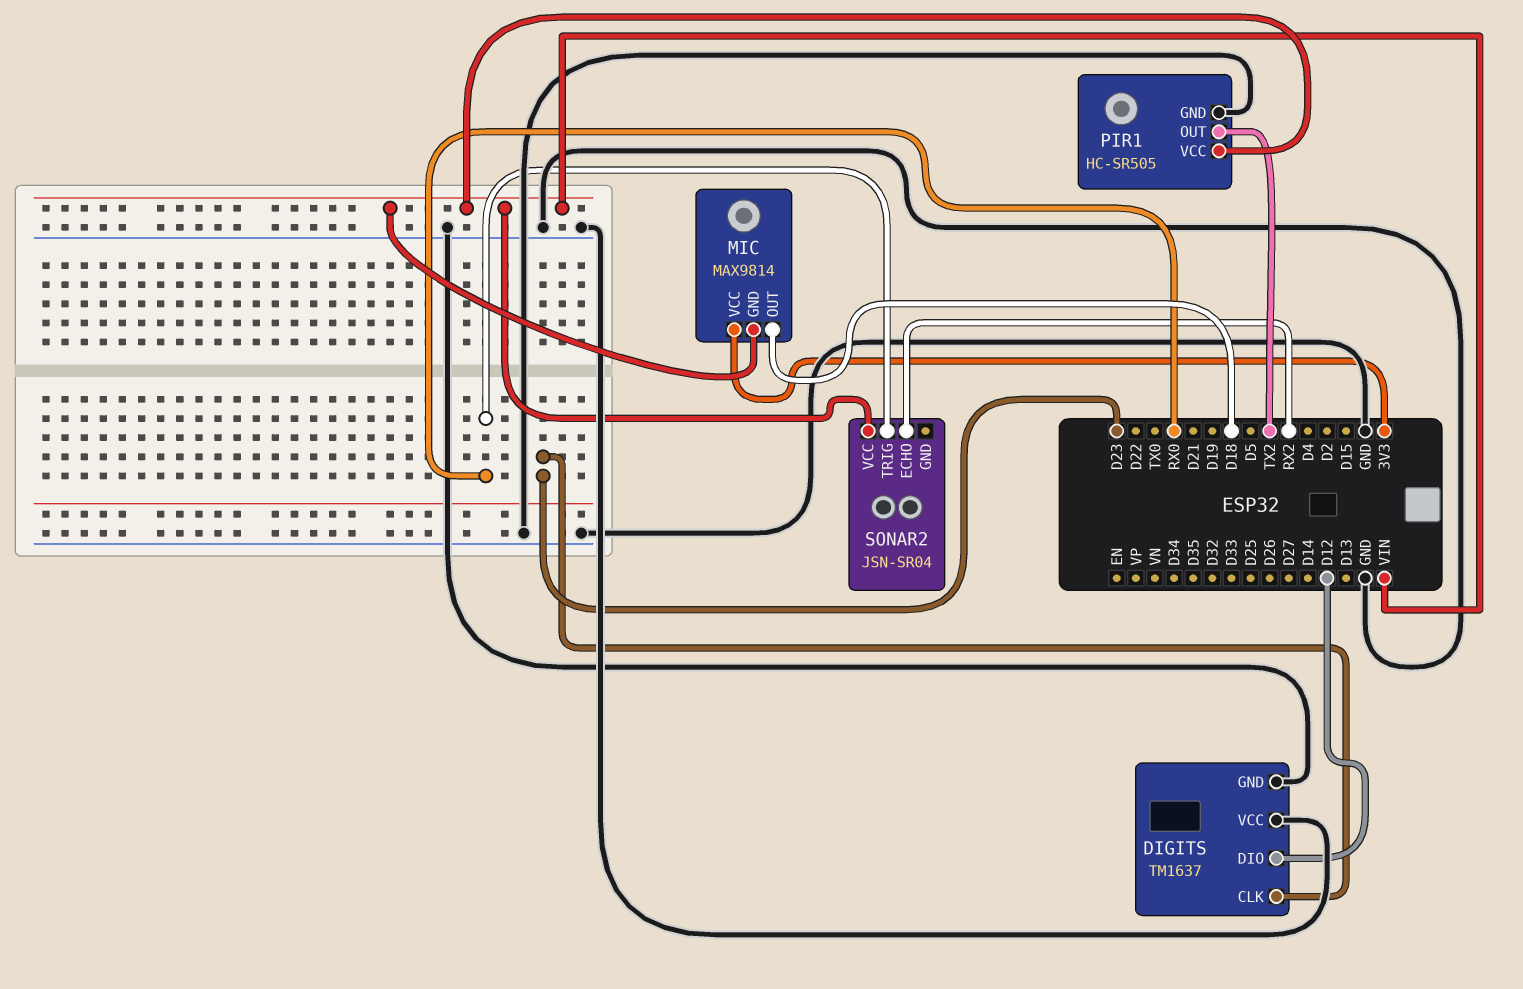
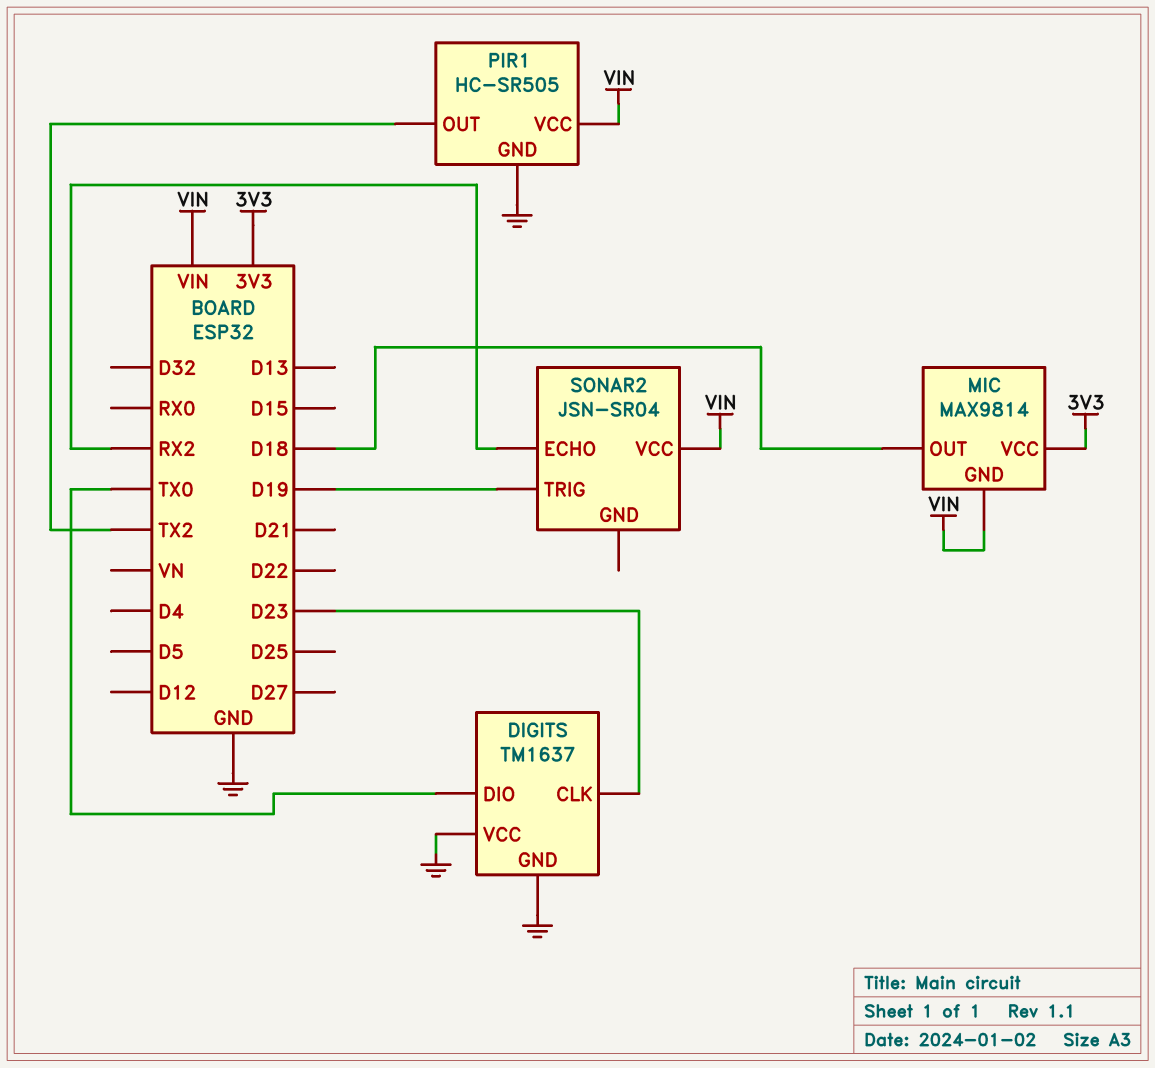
DIGITS pin DIO: D12 -> TX0
SONAR2 pin TRIG: RX0 -> D19

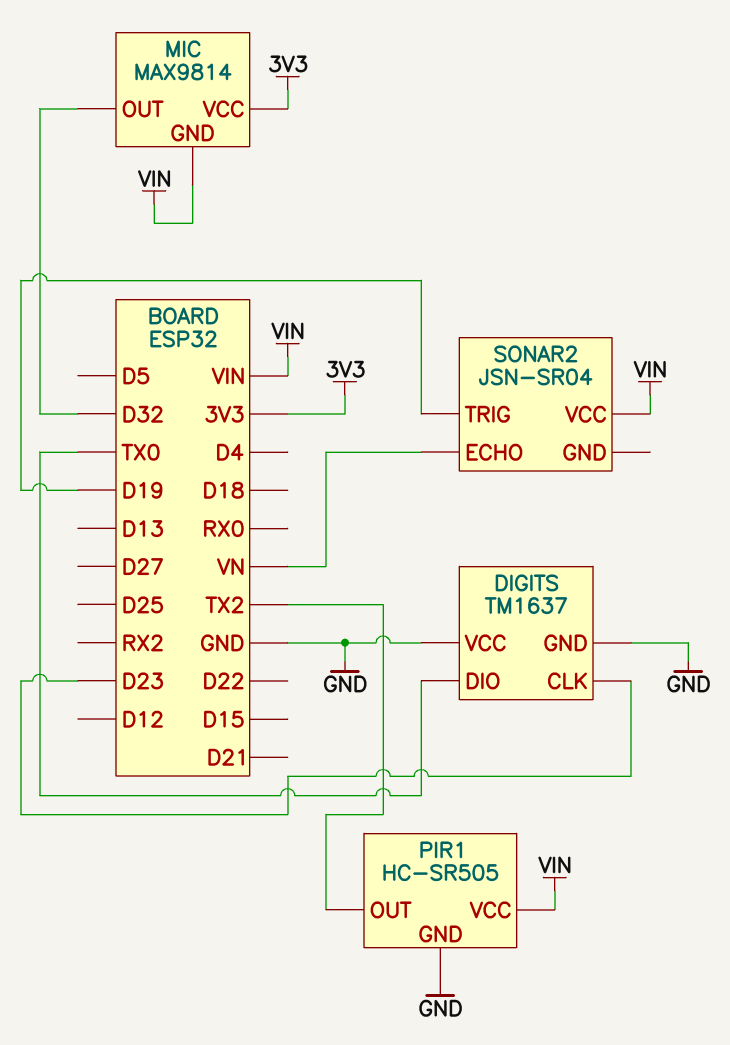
MIC pin OUT: D18 -> D32
SONAR2 pin ECHO: RX2 -> VN

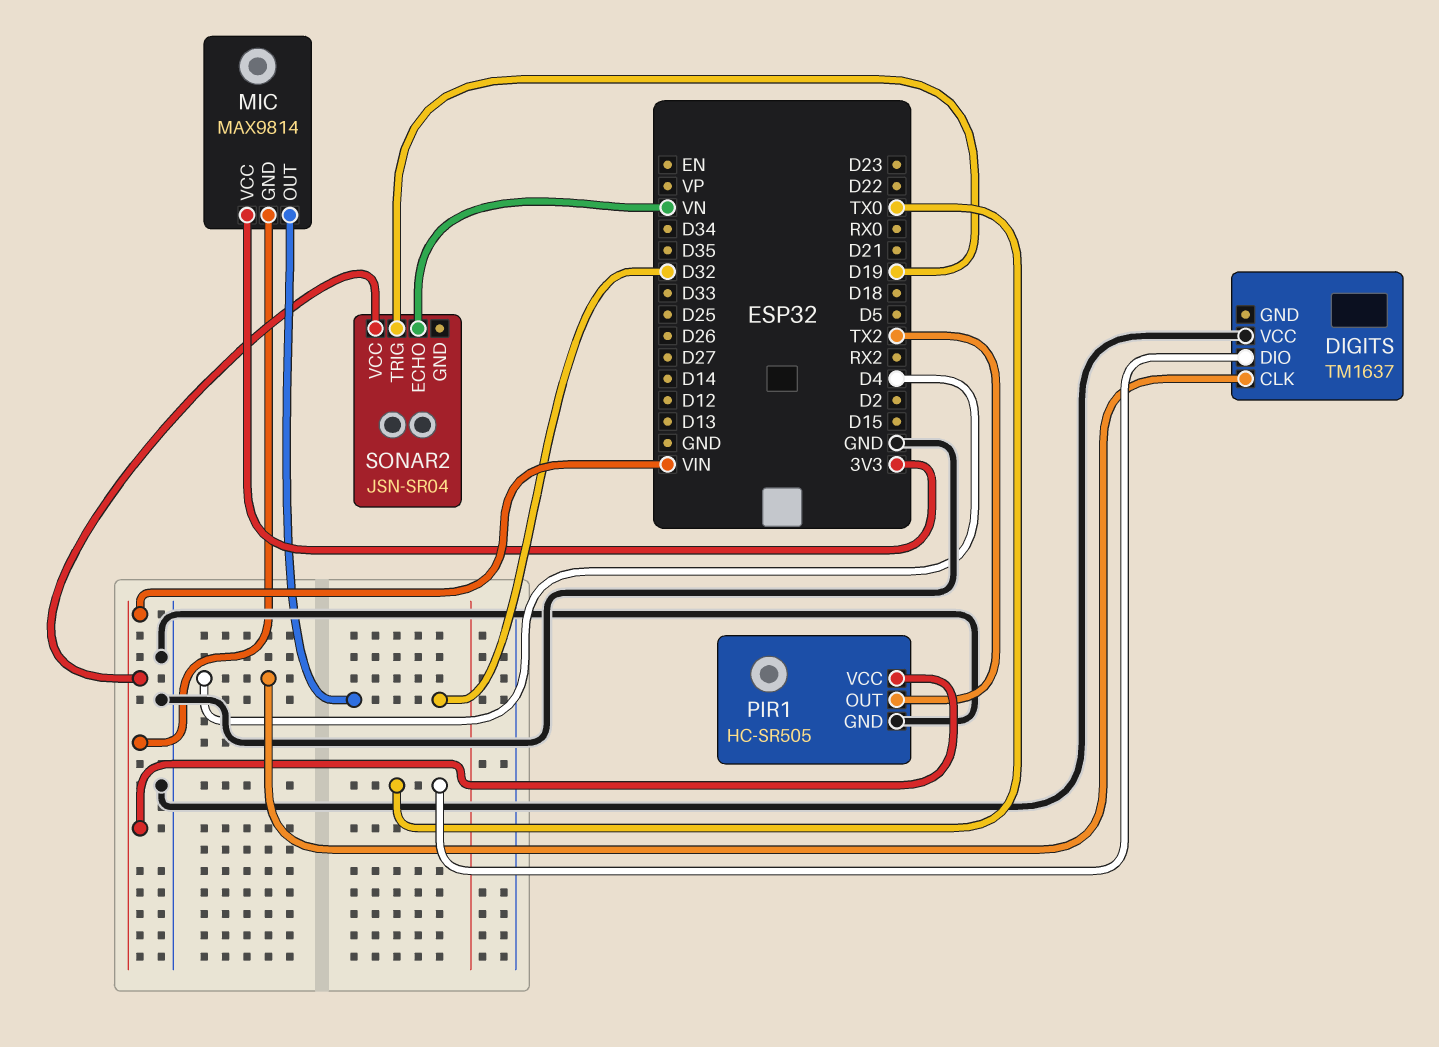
DIGITS pin CLK: D23 -> D4
DIGITS pin GND: GND -> none

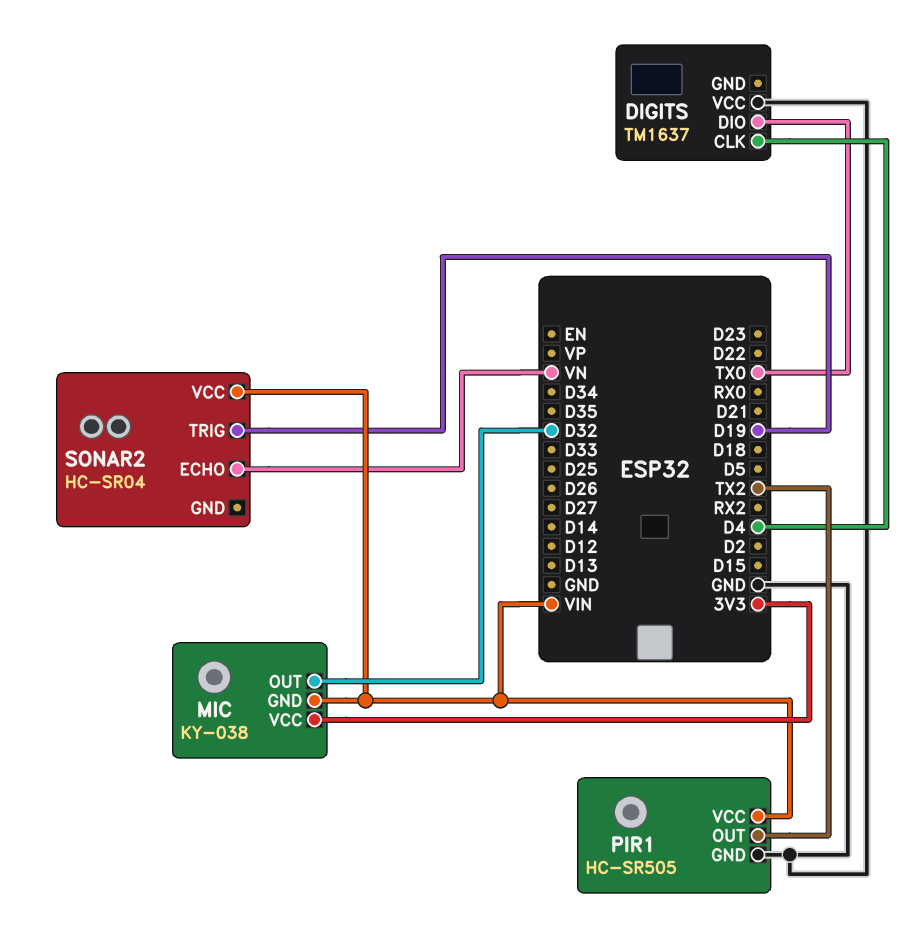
MIC: MAX9814 -> KY-038
SONAR2: JSN-SR04 -> HC-SR04

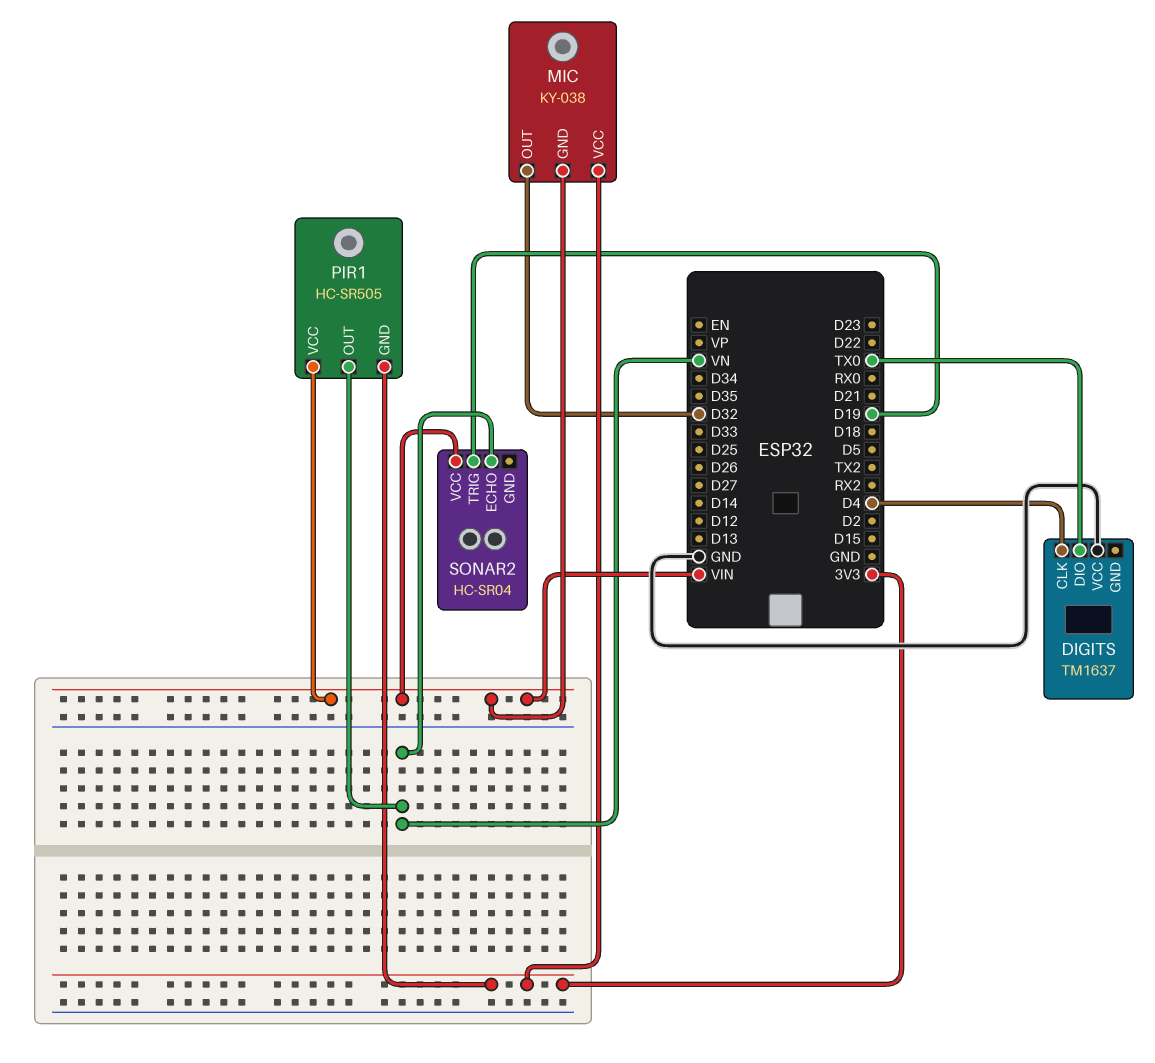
PIR1 pin GND: GND -> 3V3
PIR1 pin OUT: TX2 -> VN

